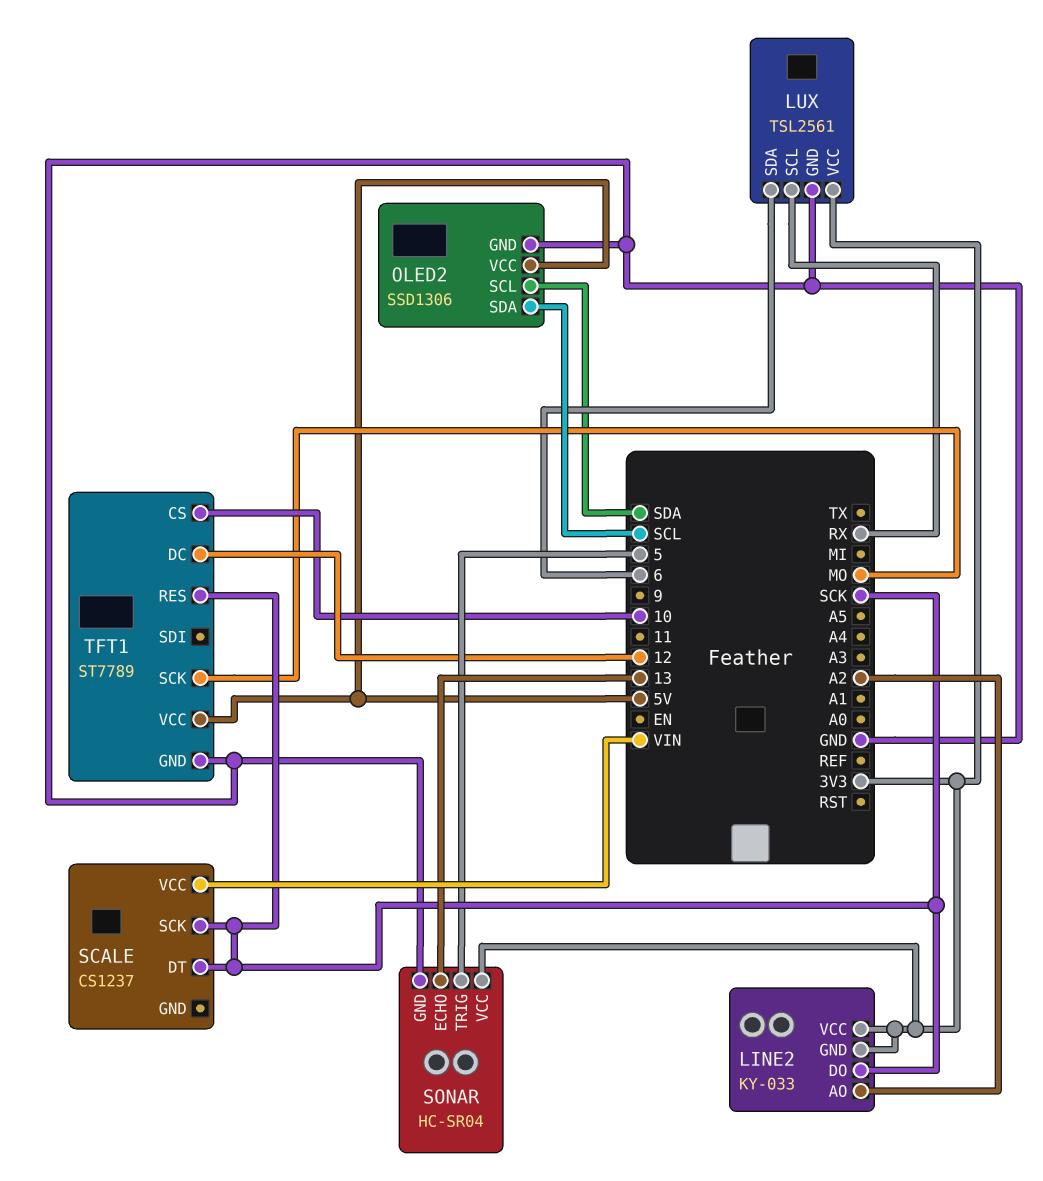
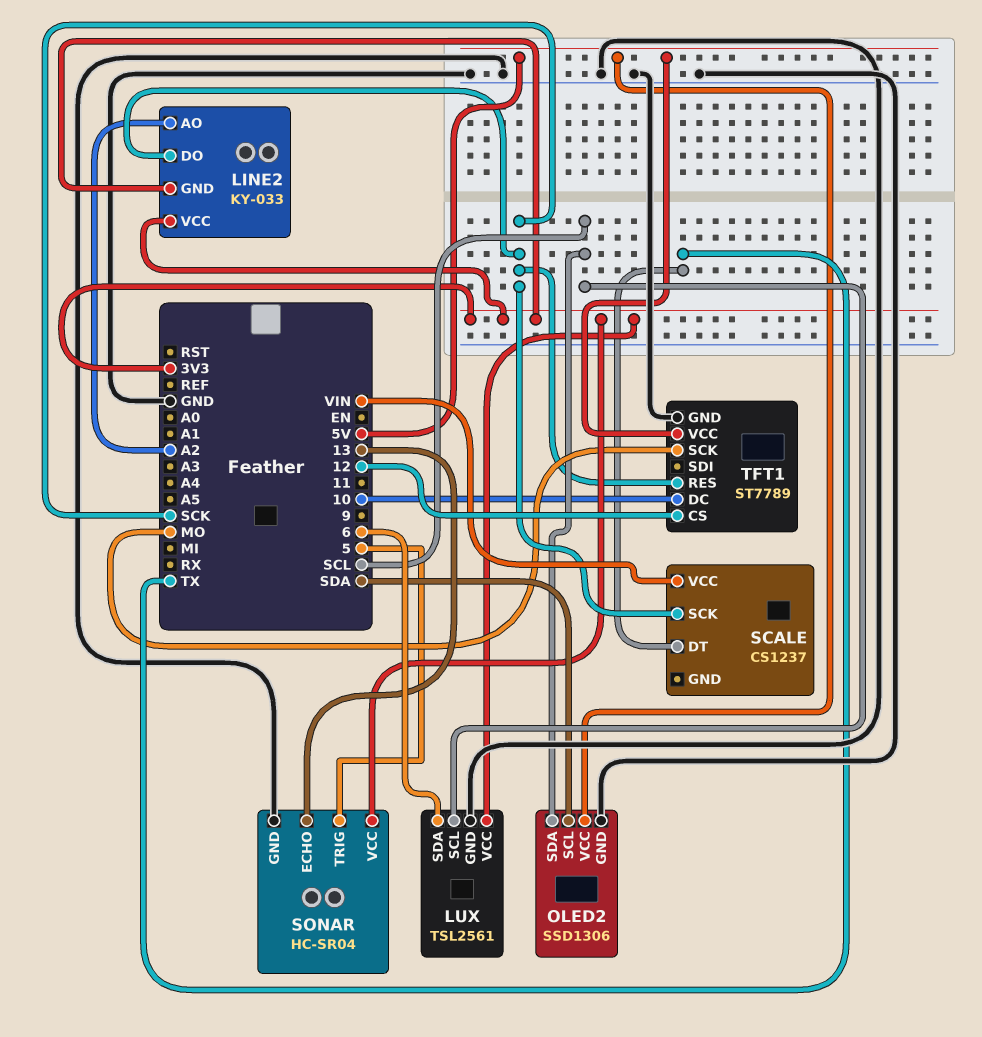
LUX pin SCL: RX -> SCL
SCALE pin DT: SCK -> TX
TFT1 pin CS: 10 -> 12
TFT1 pin DC: 12 -> 10

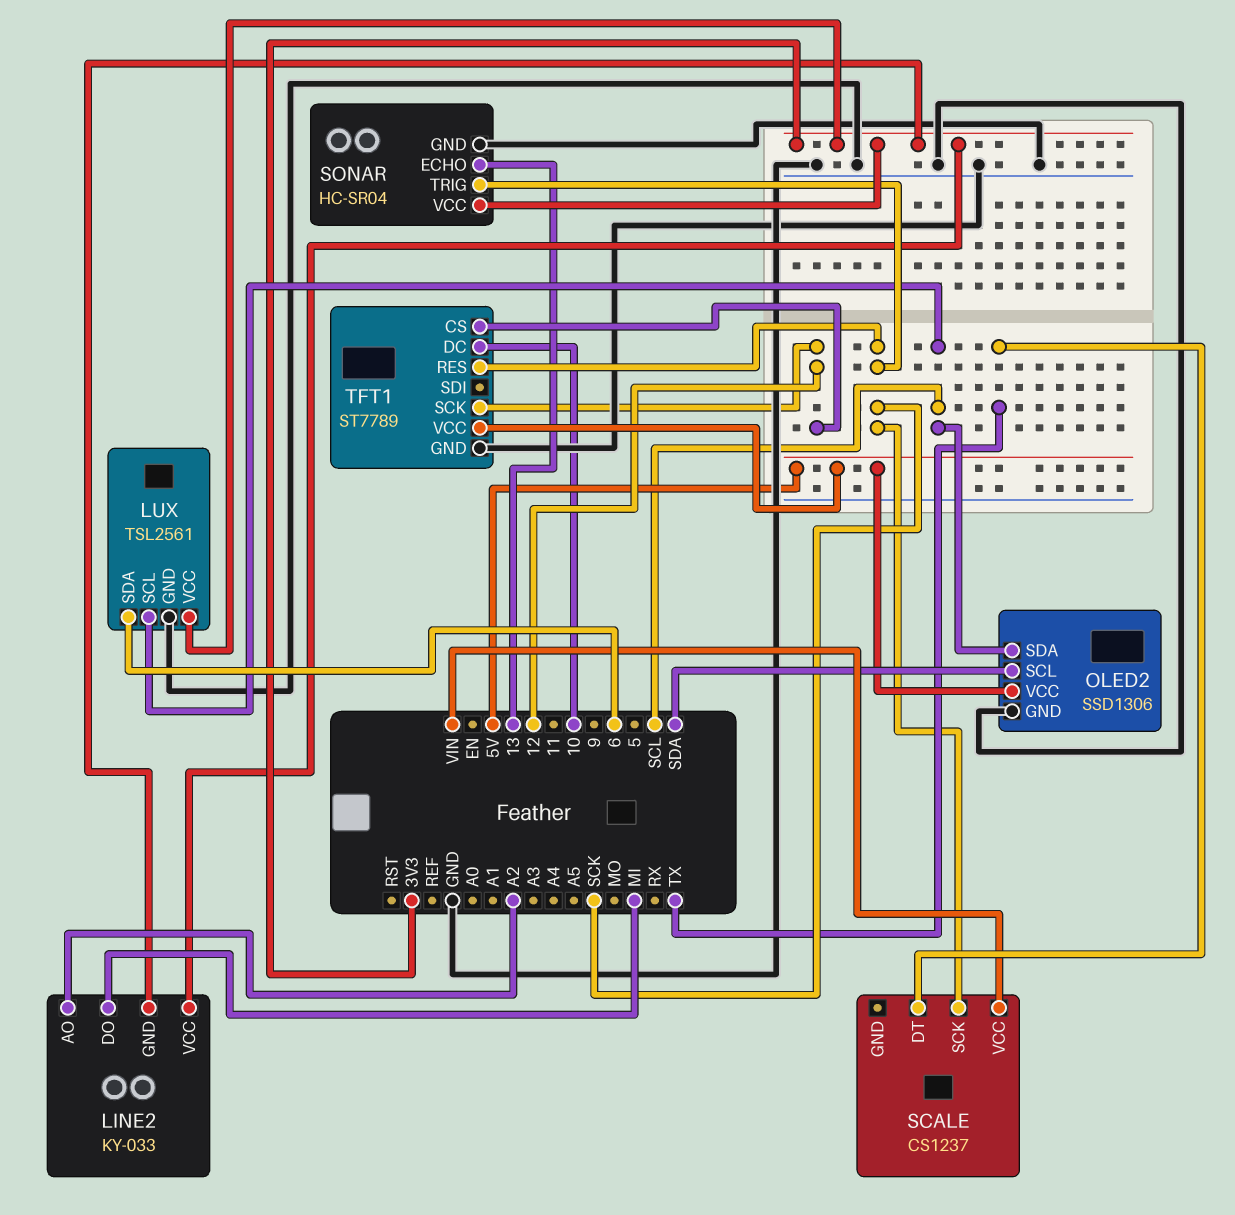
LINE2 pin DO: SCK -> MI
SONAR pin TRIG: 5 -> SCK
TFT1 pin SCK: MO -> 12

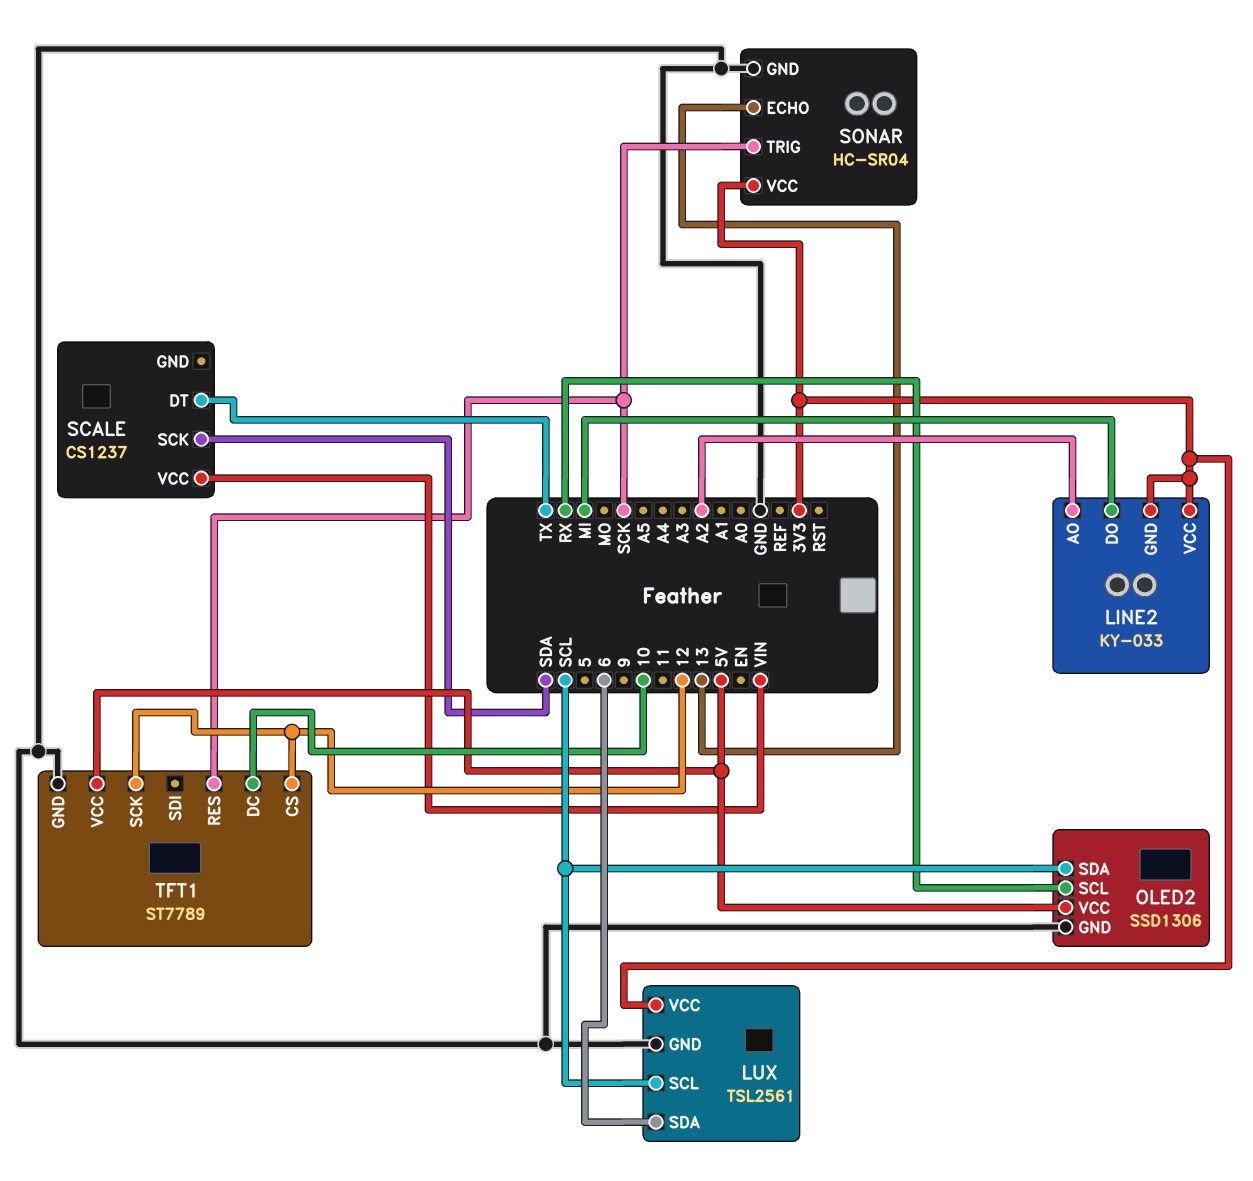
OLED2 pin SCL: SDA -> RX
SCALE pin SCK: SCK -> SDA

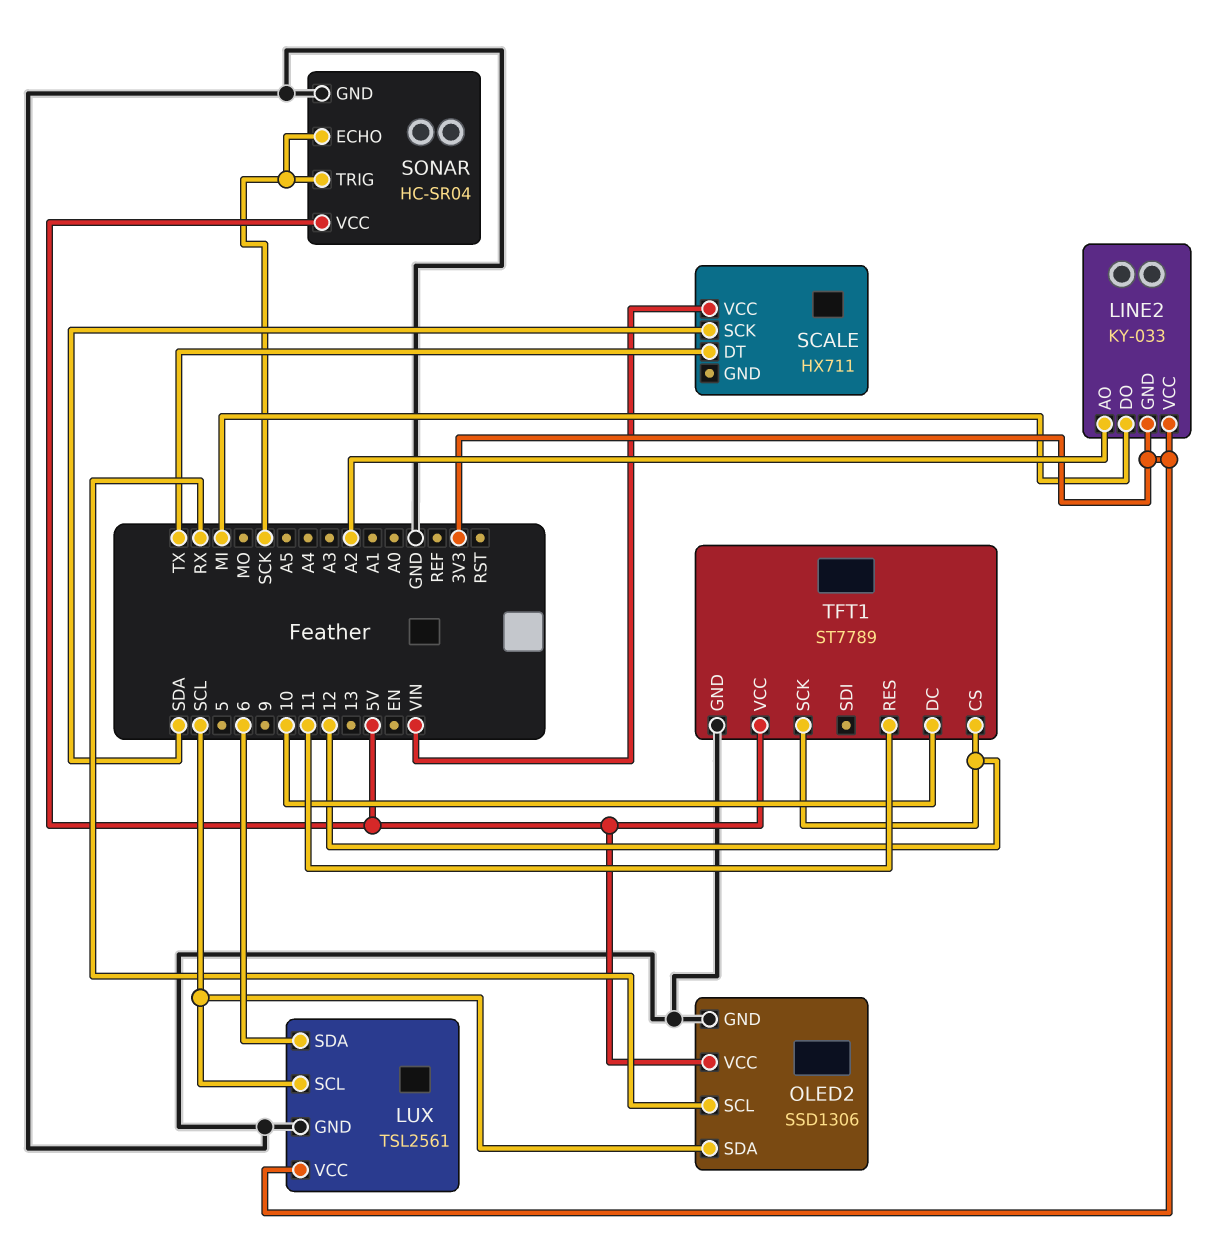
SCALE: CS1237 -> HX711
SONAR pin ECHO: 13 -> SCK
SONAR pin VCC: 3V3 -> 5V
TFT1 pin RES: SCK -> 11

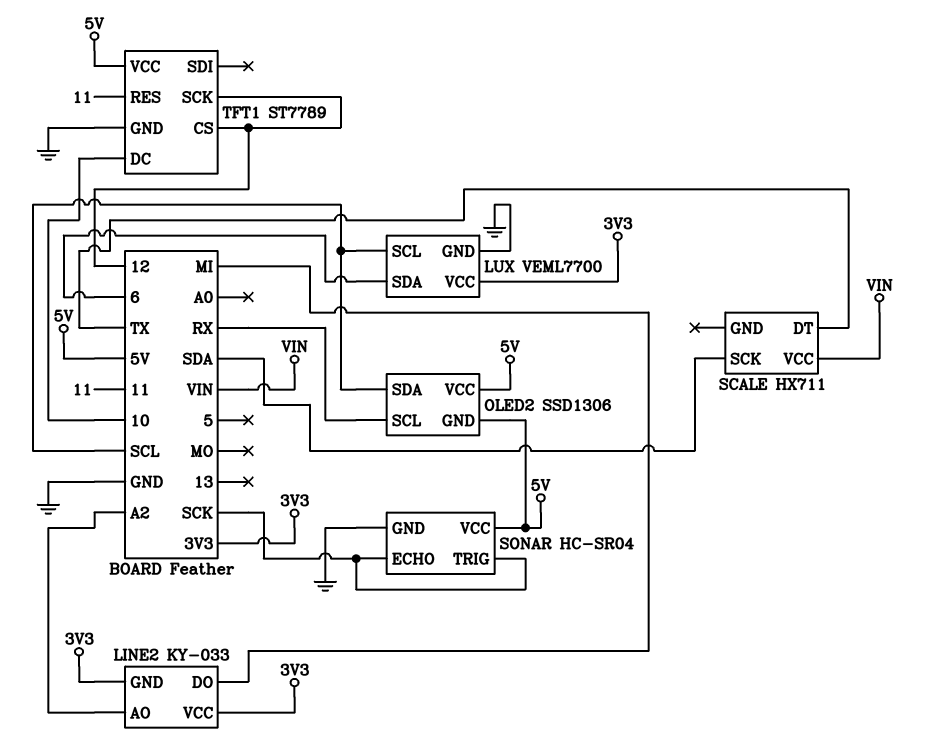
LUX: TSL2561 -> VEML7700
OLED2 pin GND: GND -> 5V

